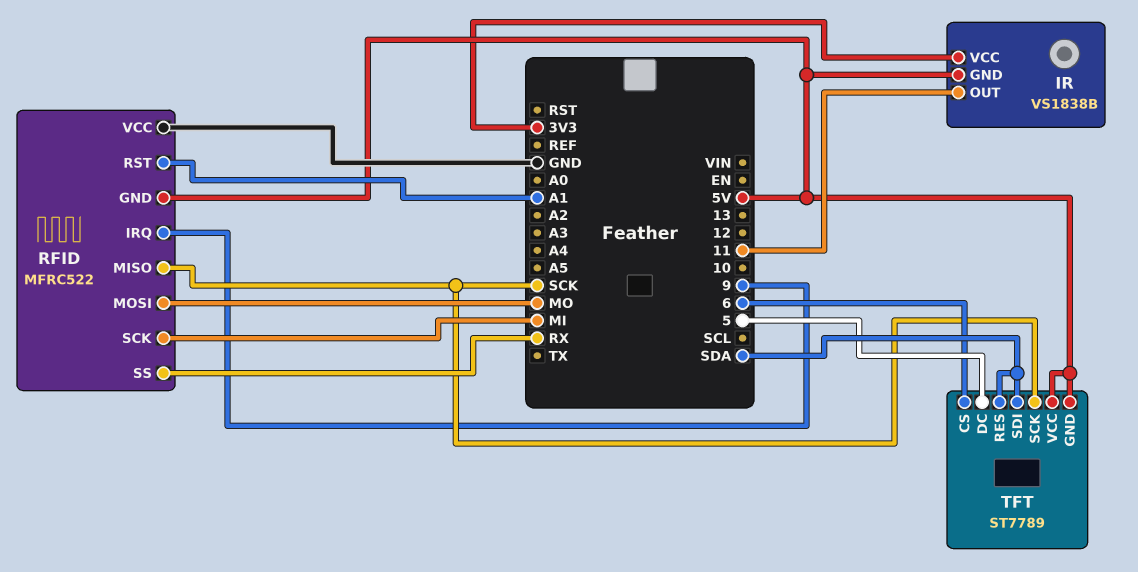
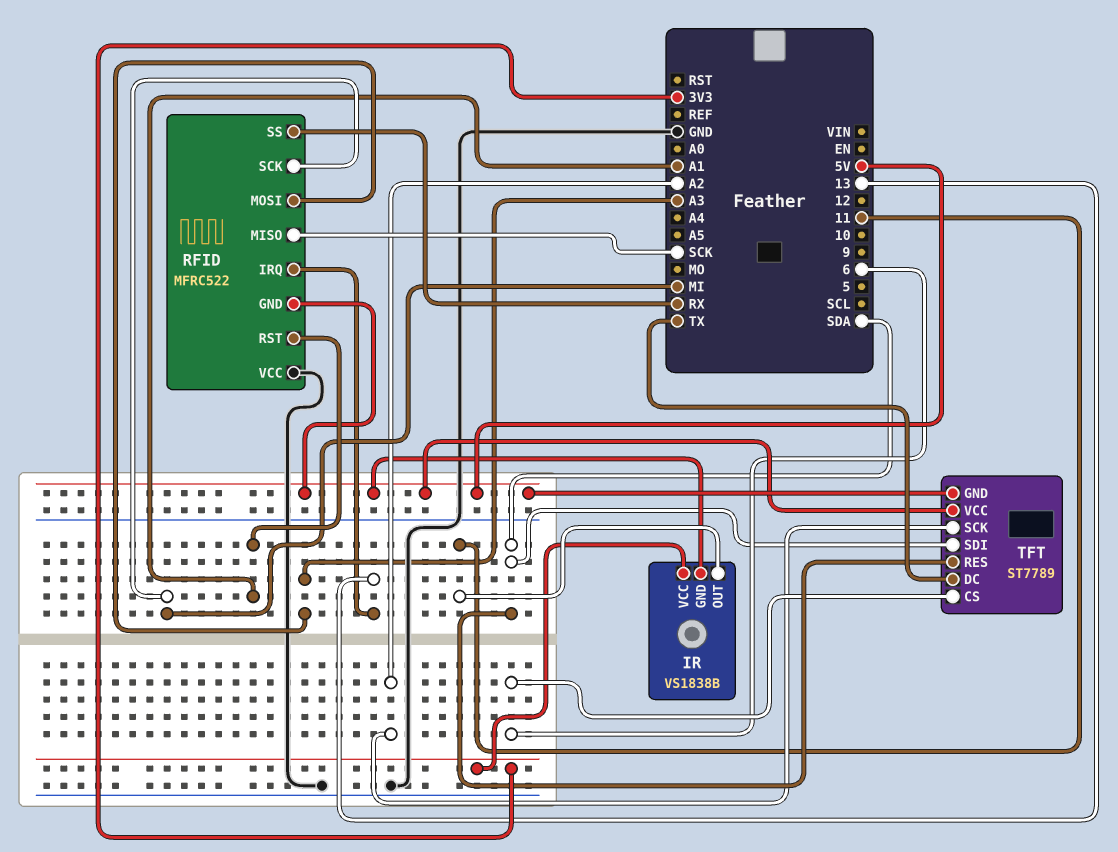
RFID pin IRQ: 9 -> 13
RFID pin MOSI: MO -> A3
TFT pin DC: 5 -> TX
TFT pin SCK: SCK -> A2

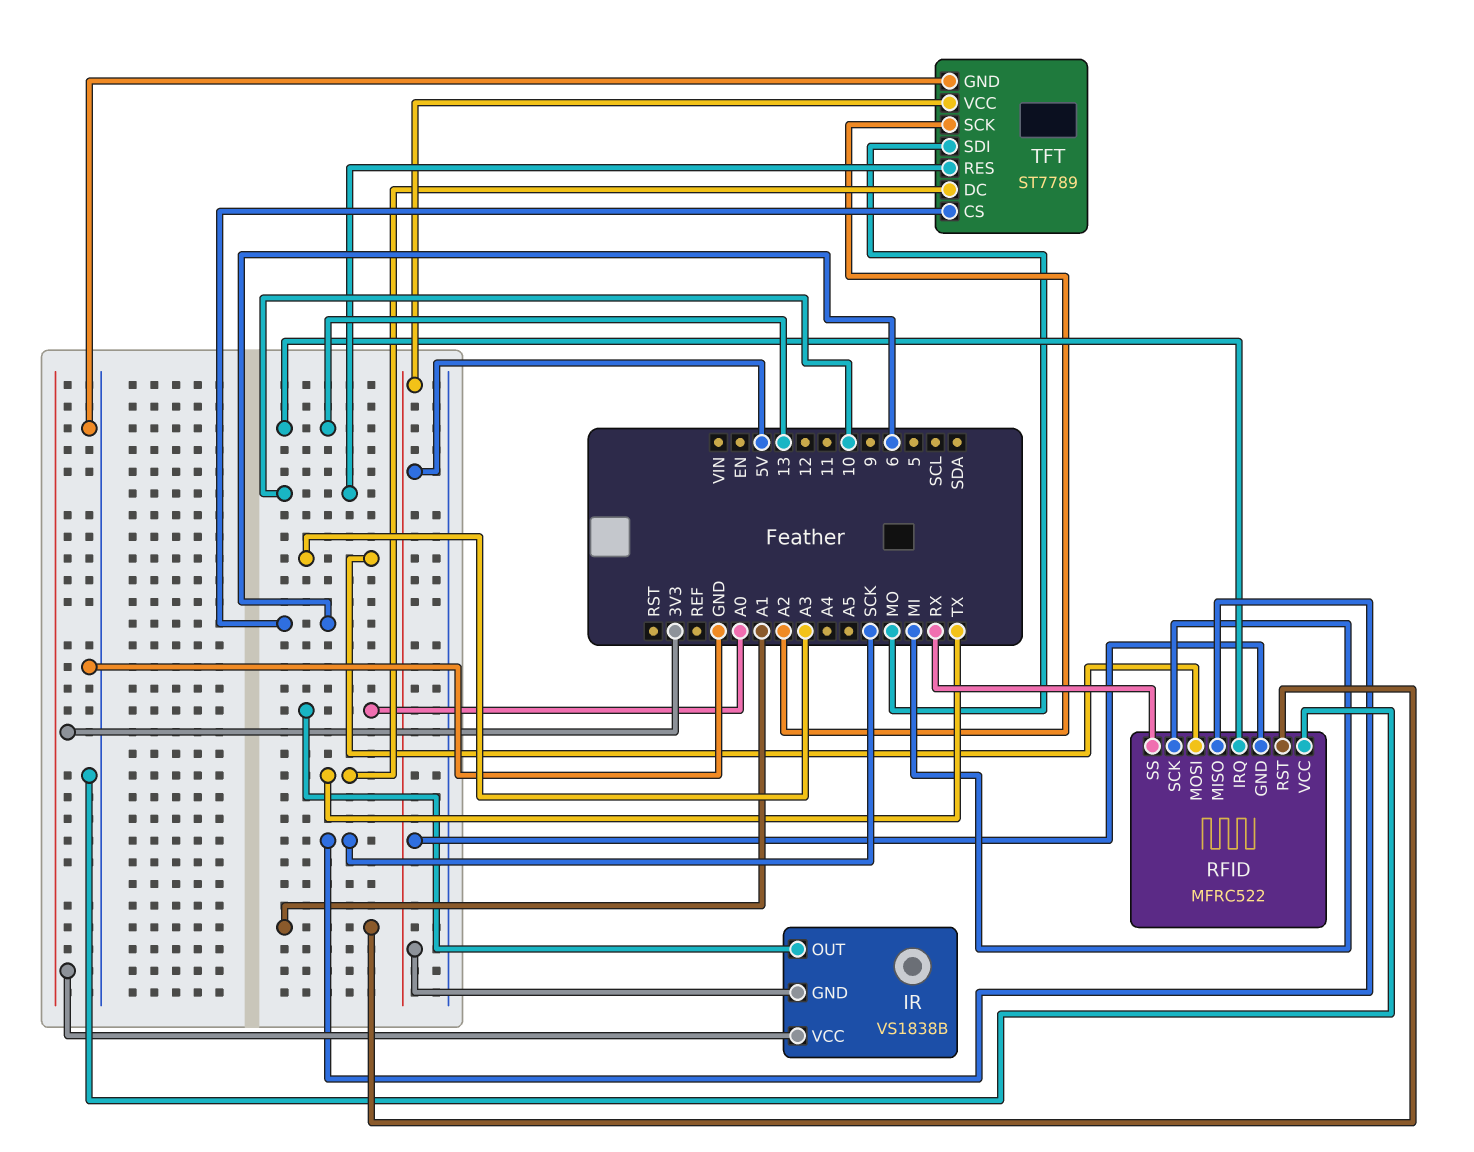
IR pin OUT: 11 -> A0
TFT pin GND: 5V -> GND
TFT pin RES: SDA -> 10
TFT pin SDI: SDA -> MO

